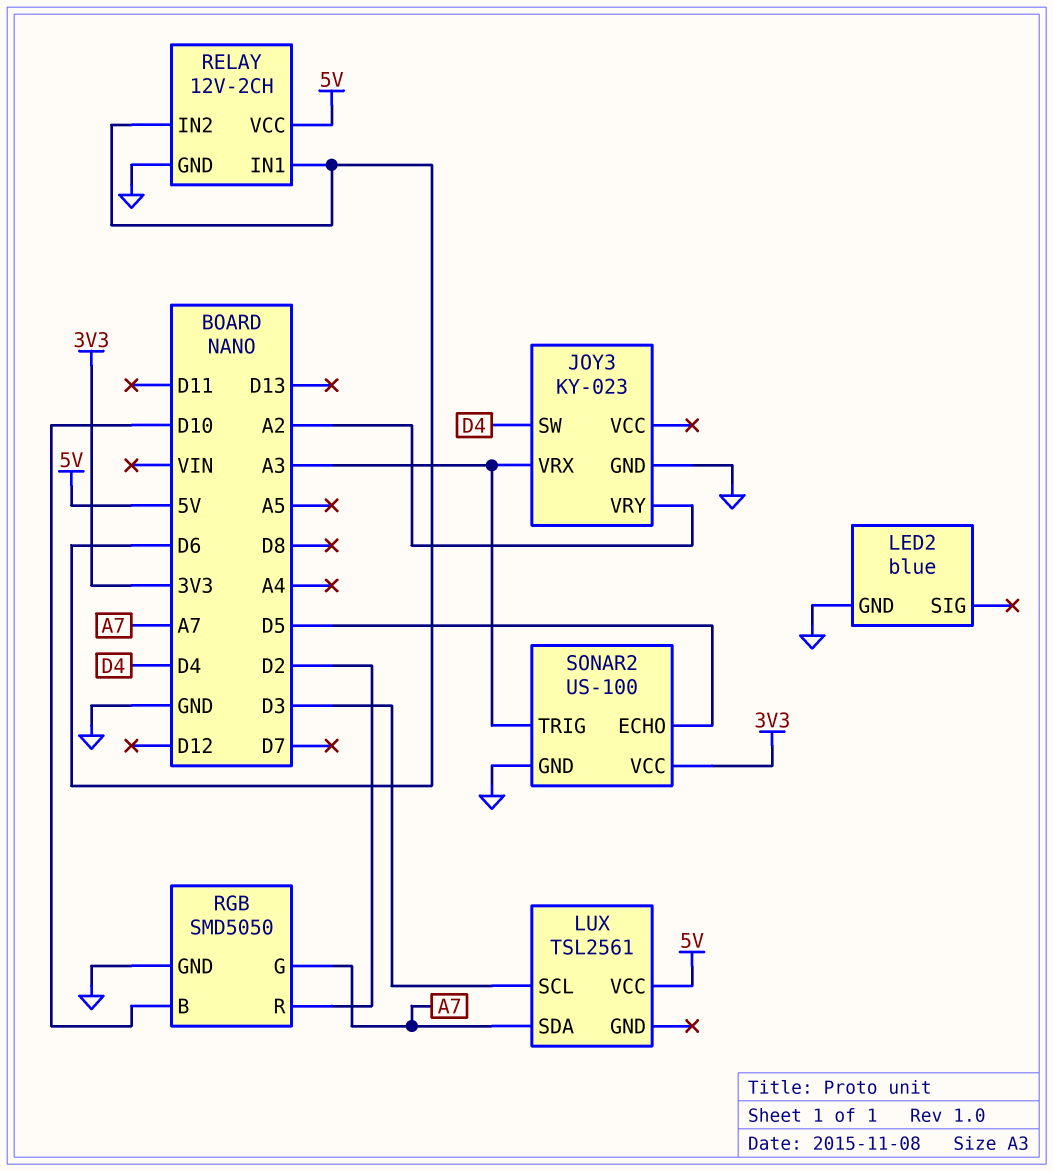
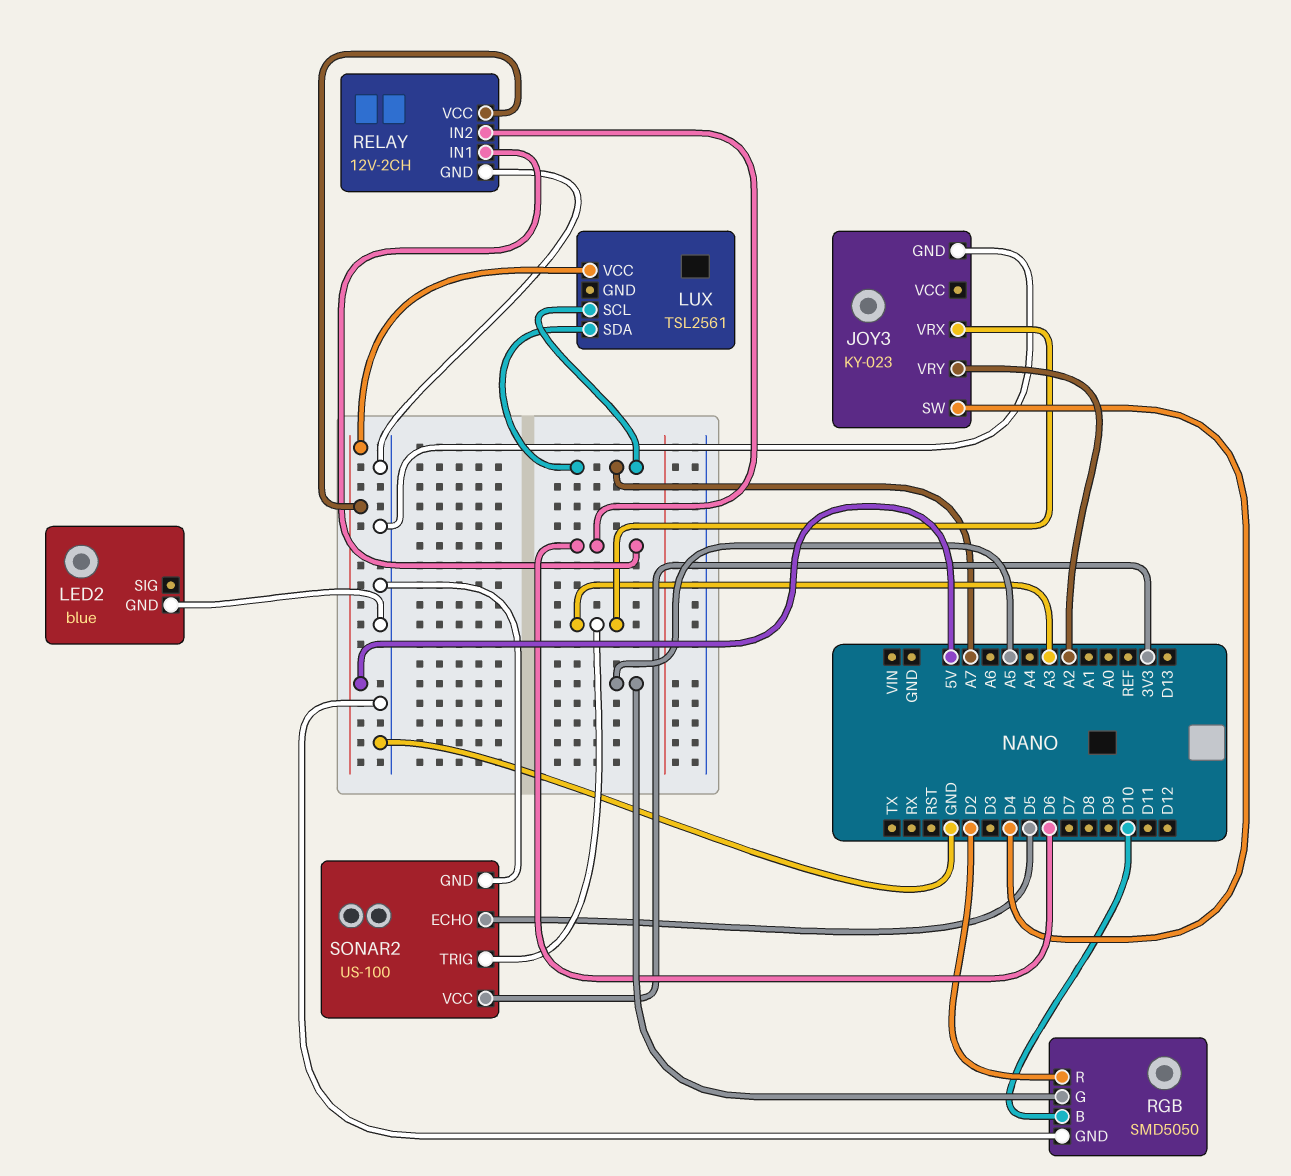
LUX pin SCL: D3 -> A7
RGB pin G: A7 -> A5

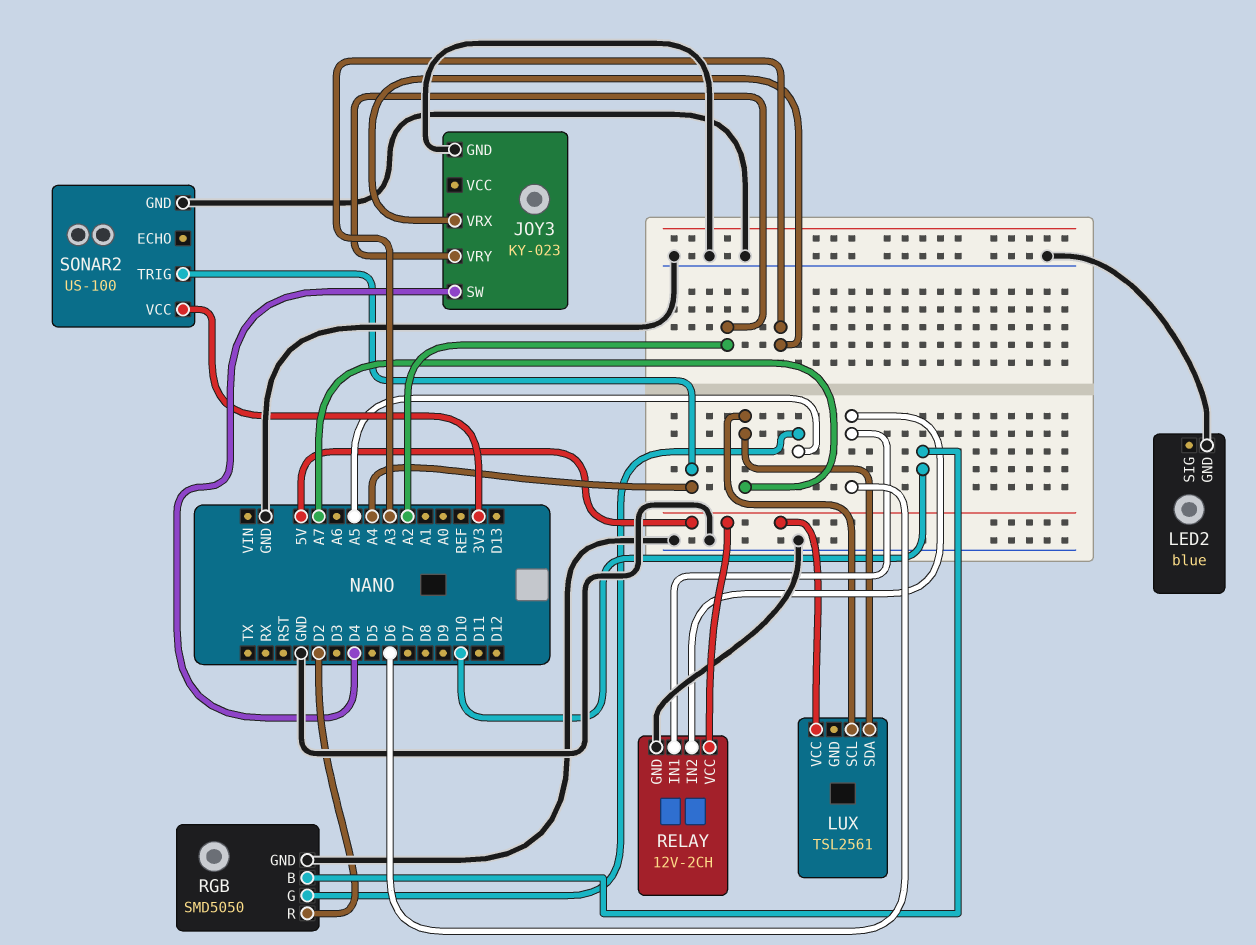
SONAR2 pin ECHO: D5 -> none
SONAR2 pin TRIG: A3 -> A4

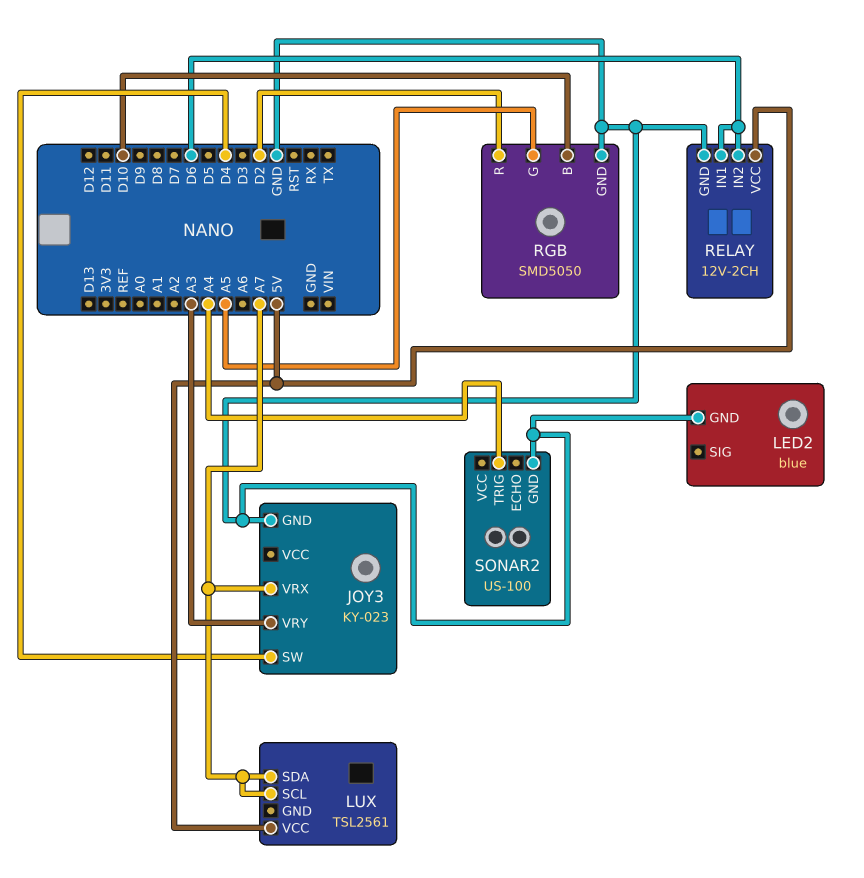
JOY3 pin VRX: A3 -> A7
JOY3 pin VRY: A2 -> A3
SONAR2 pin VCC: 3V3 -> none

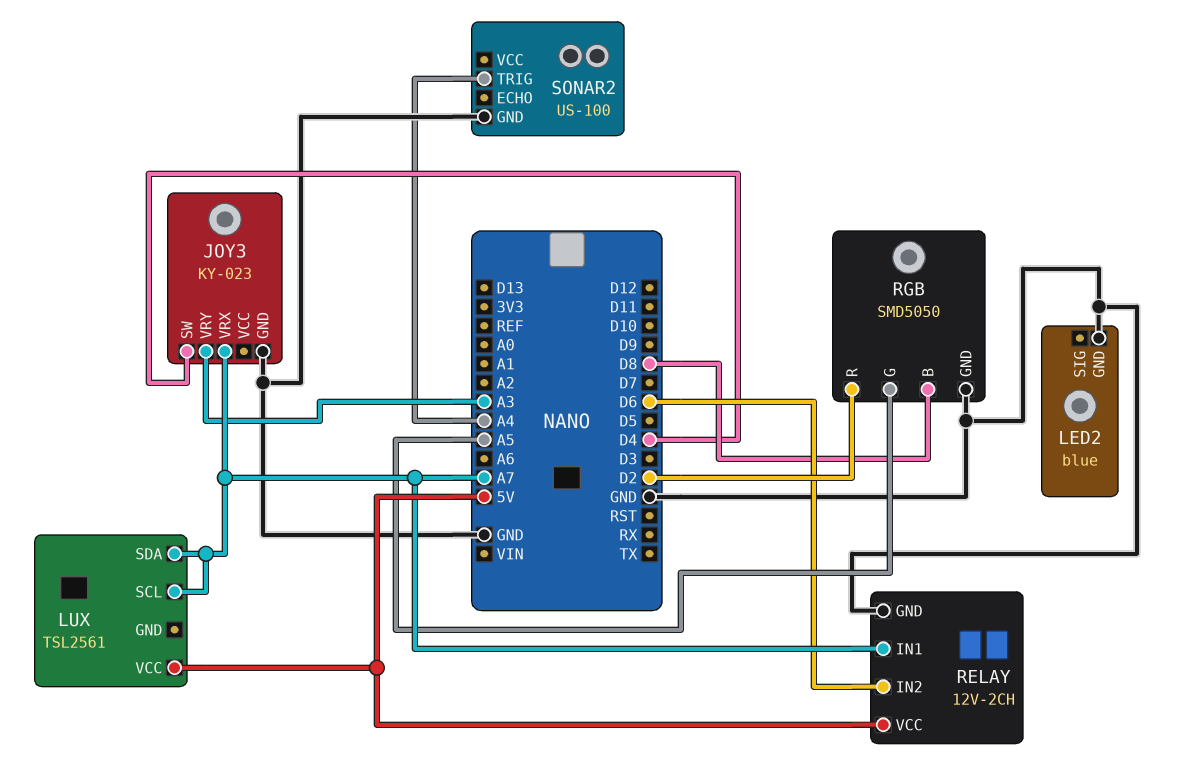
RELAY pin IN1: D6 -> A7
RGB pin B: D10 -> D8

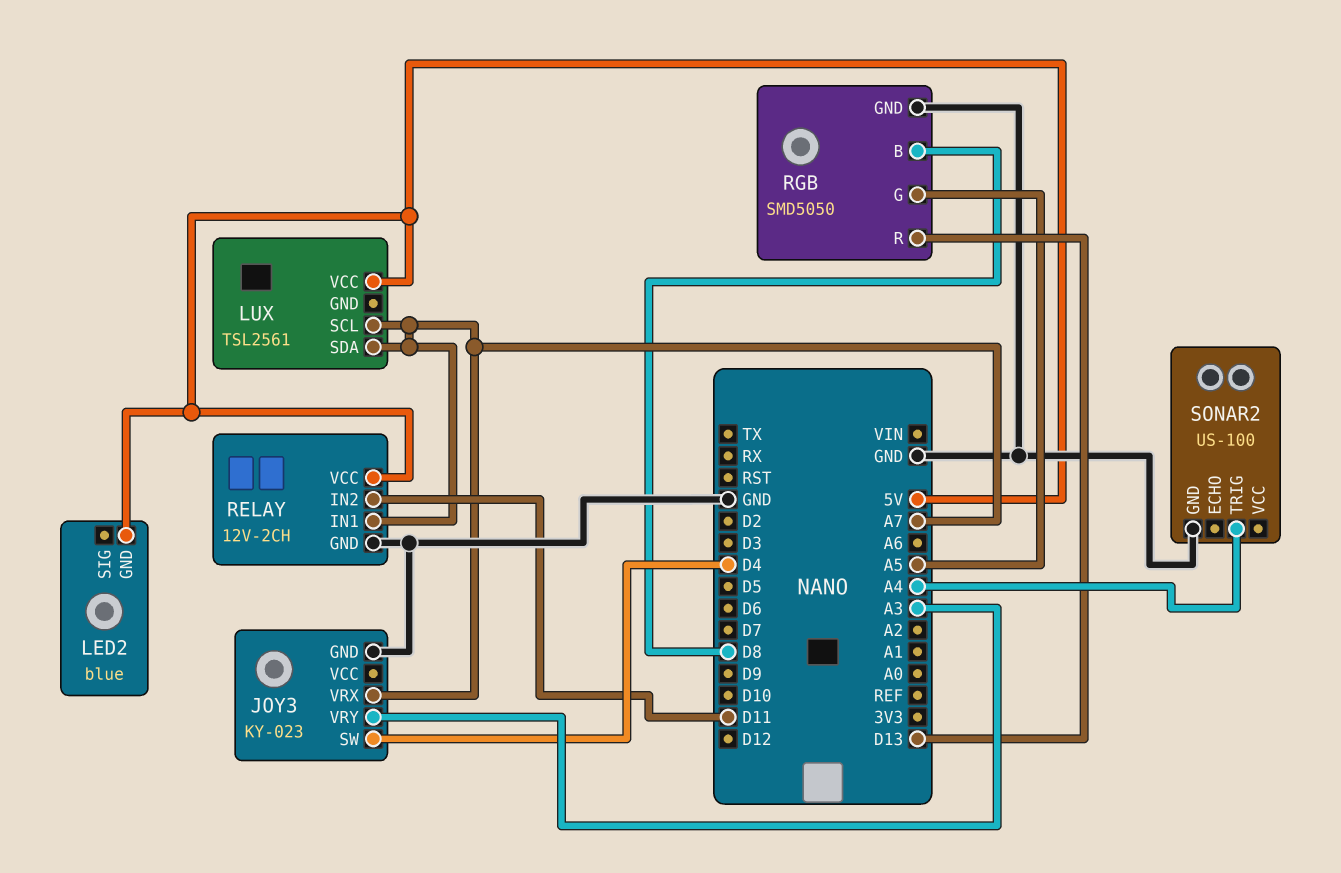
LED2 pin GND: GND -> 5V
RELAY pin IN2: D6 -> D11
RGB pin R: D2 -> D13

